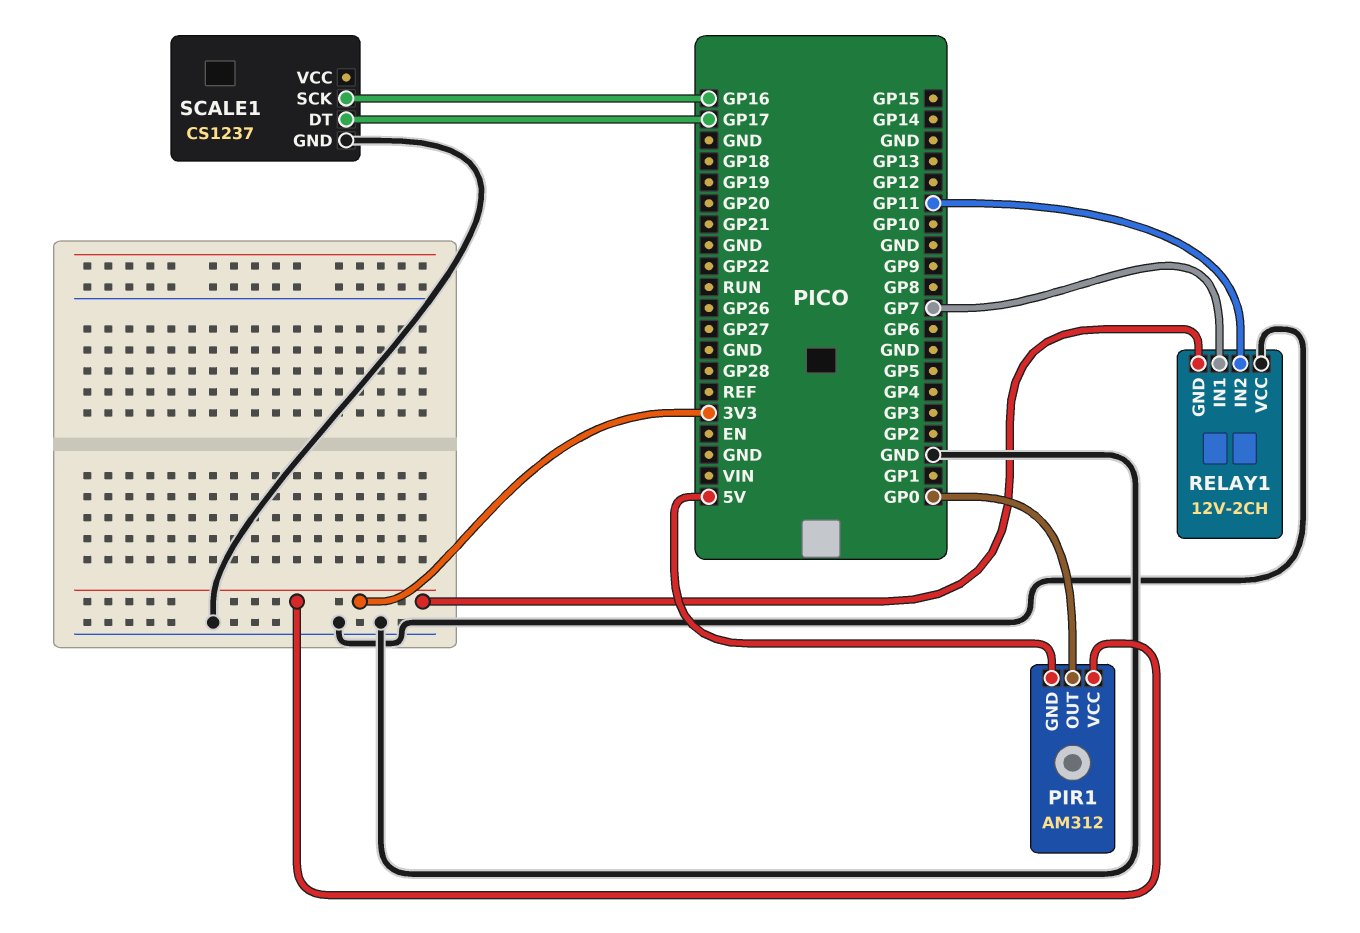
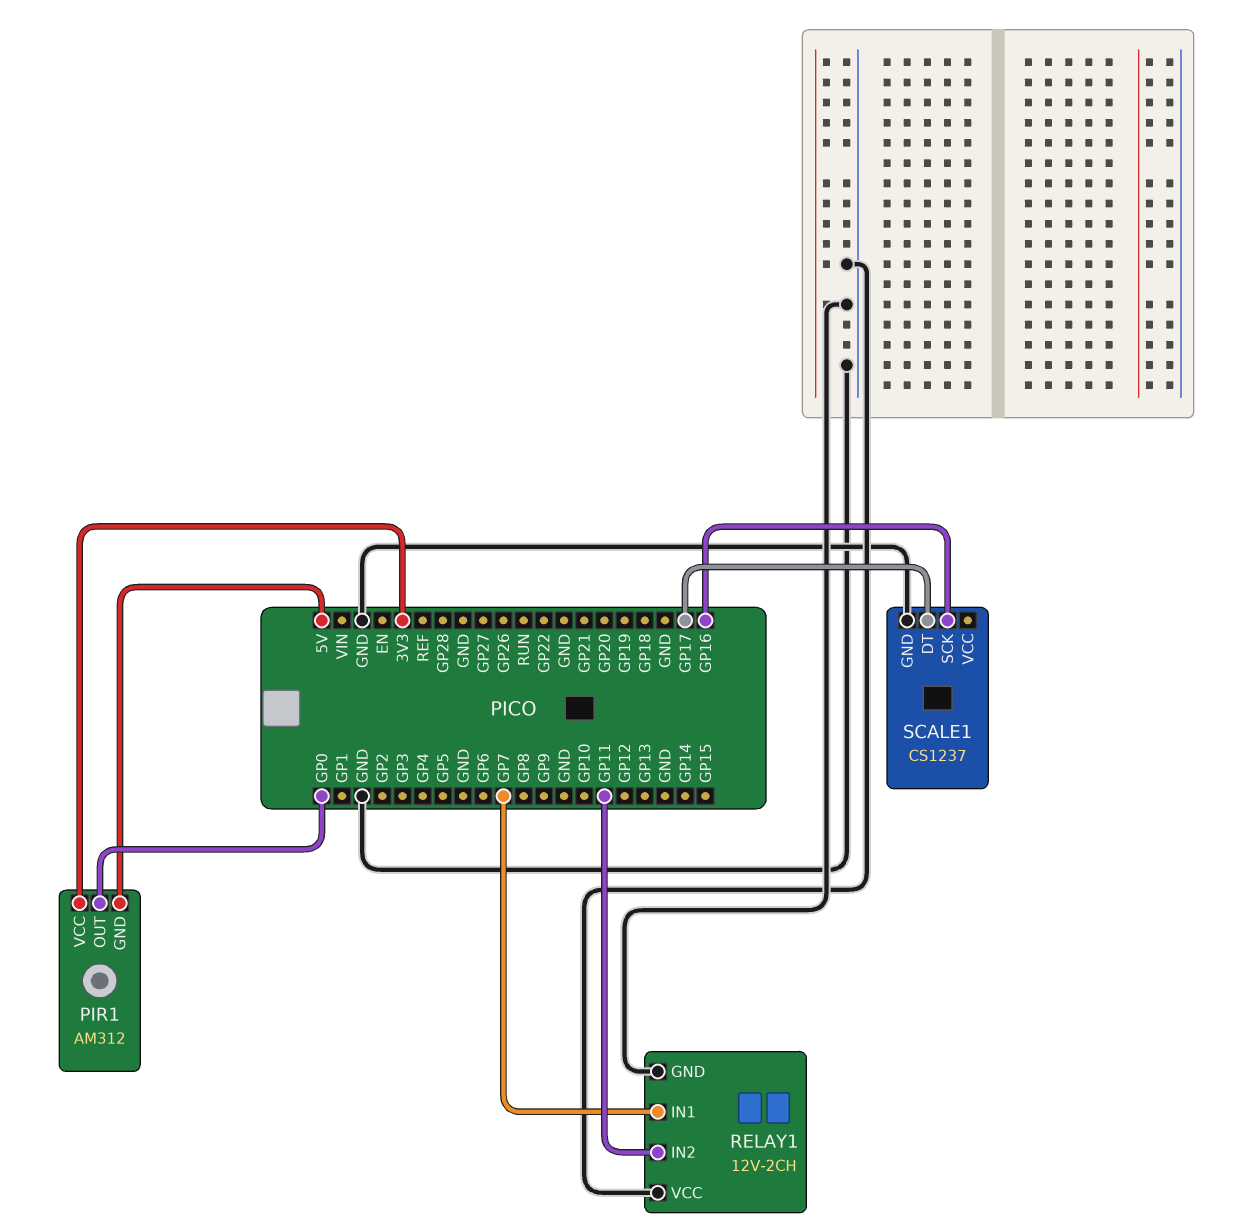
RELAY1 pin GND: 3V3 -> GND

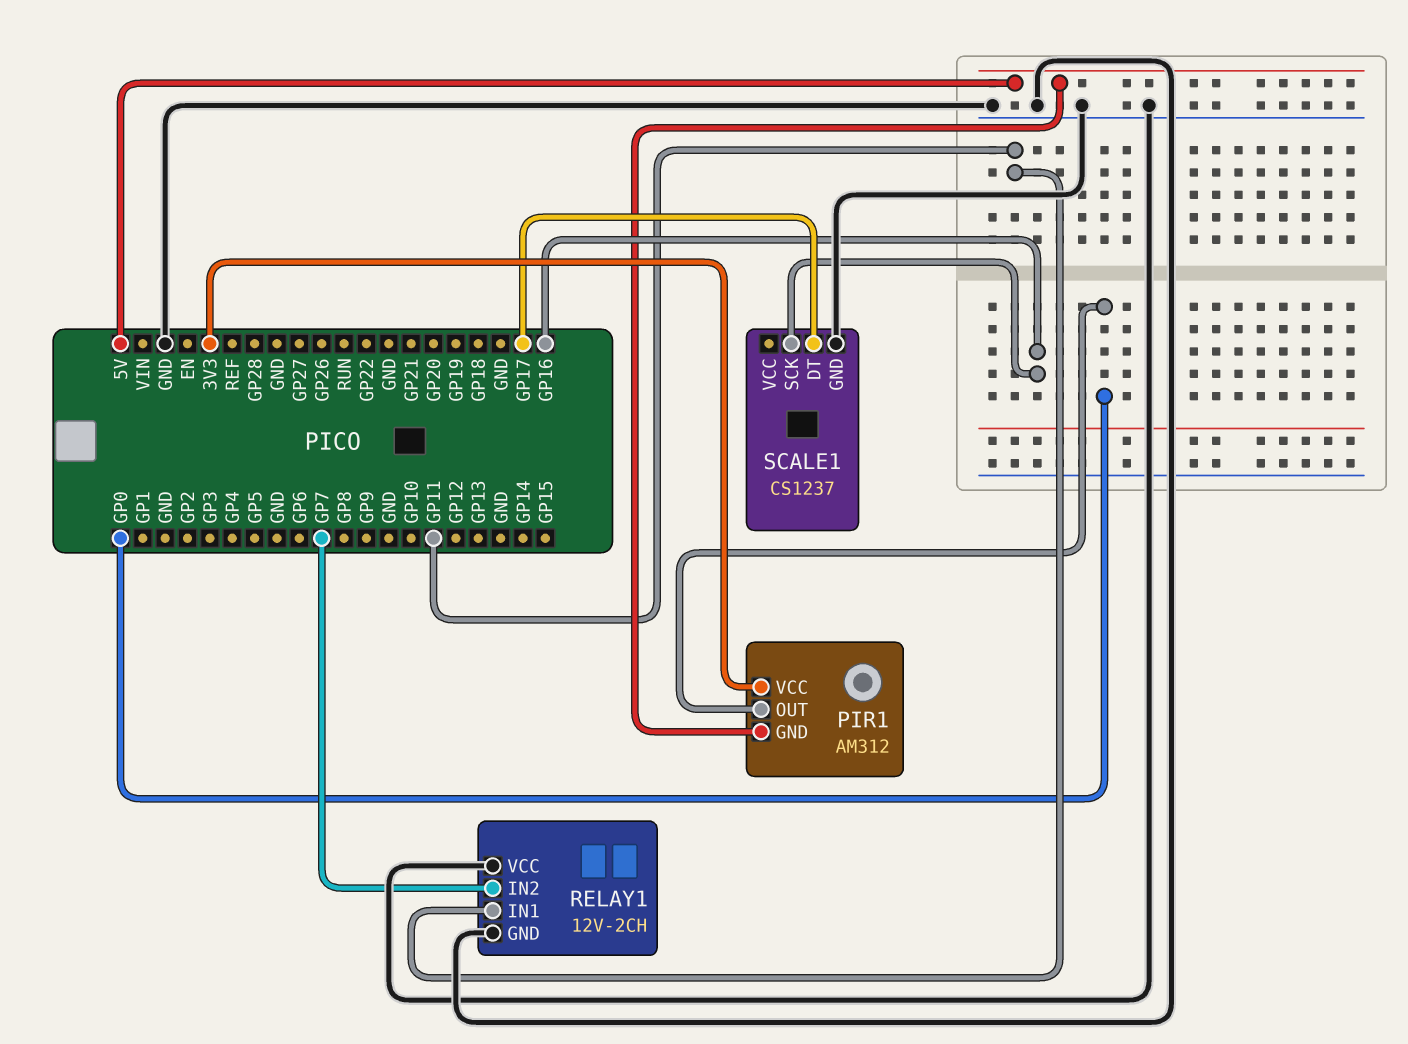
RELAY1 pin IN1: GP7 -> GP11
RELAY1 pin IN2: GP11 -> GP7

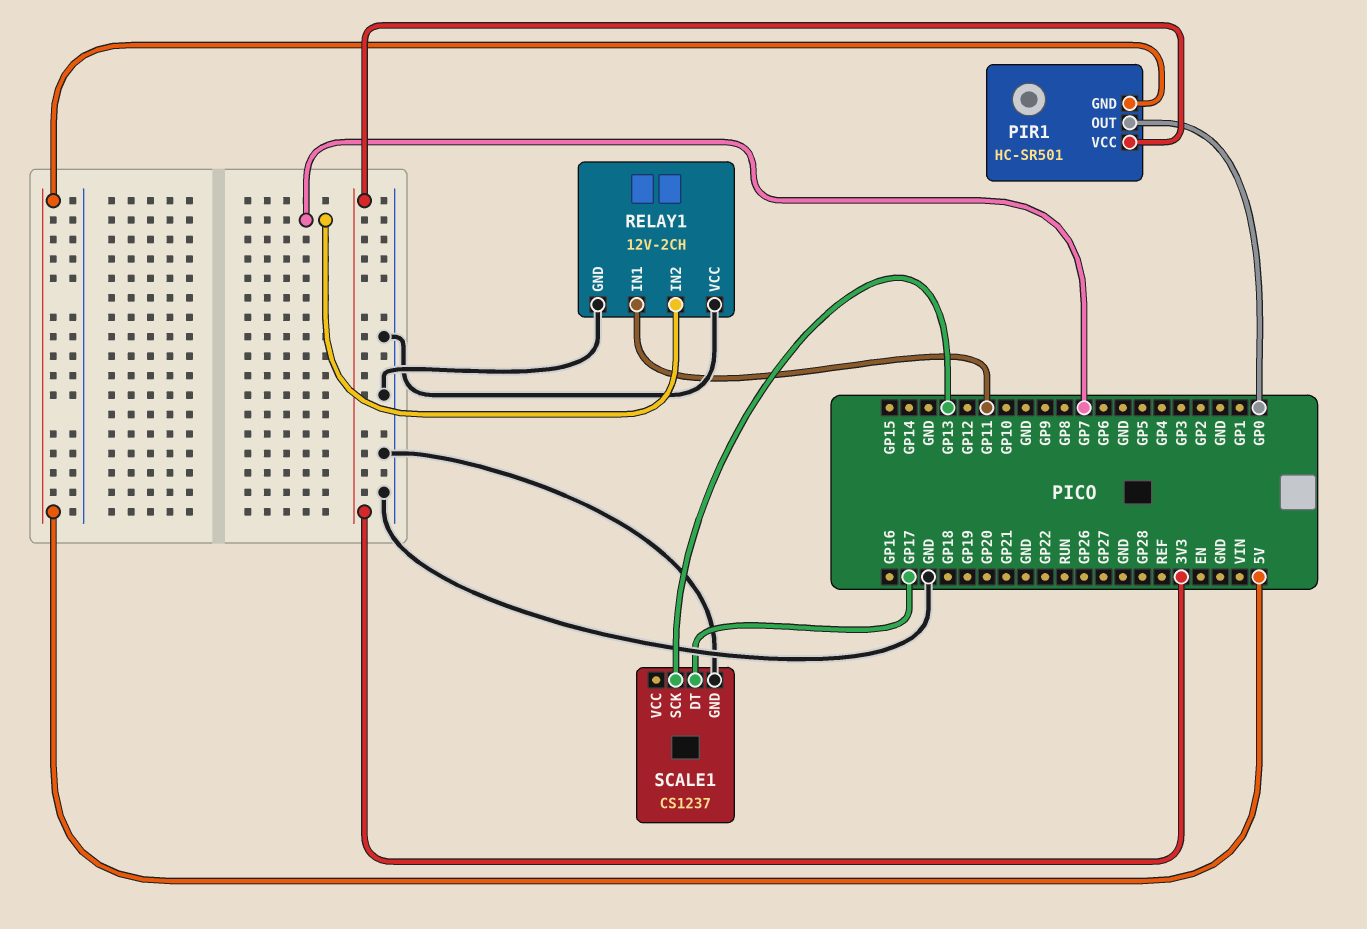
PIR1: AM312 -> HC-SR501
SCALE1 pin SCK: GP16 -> GP13

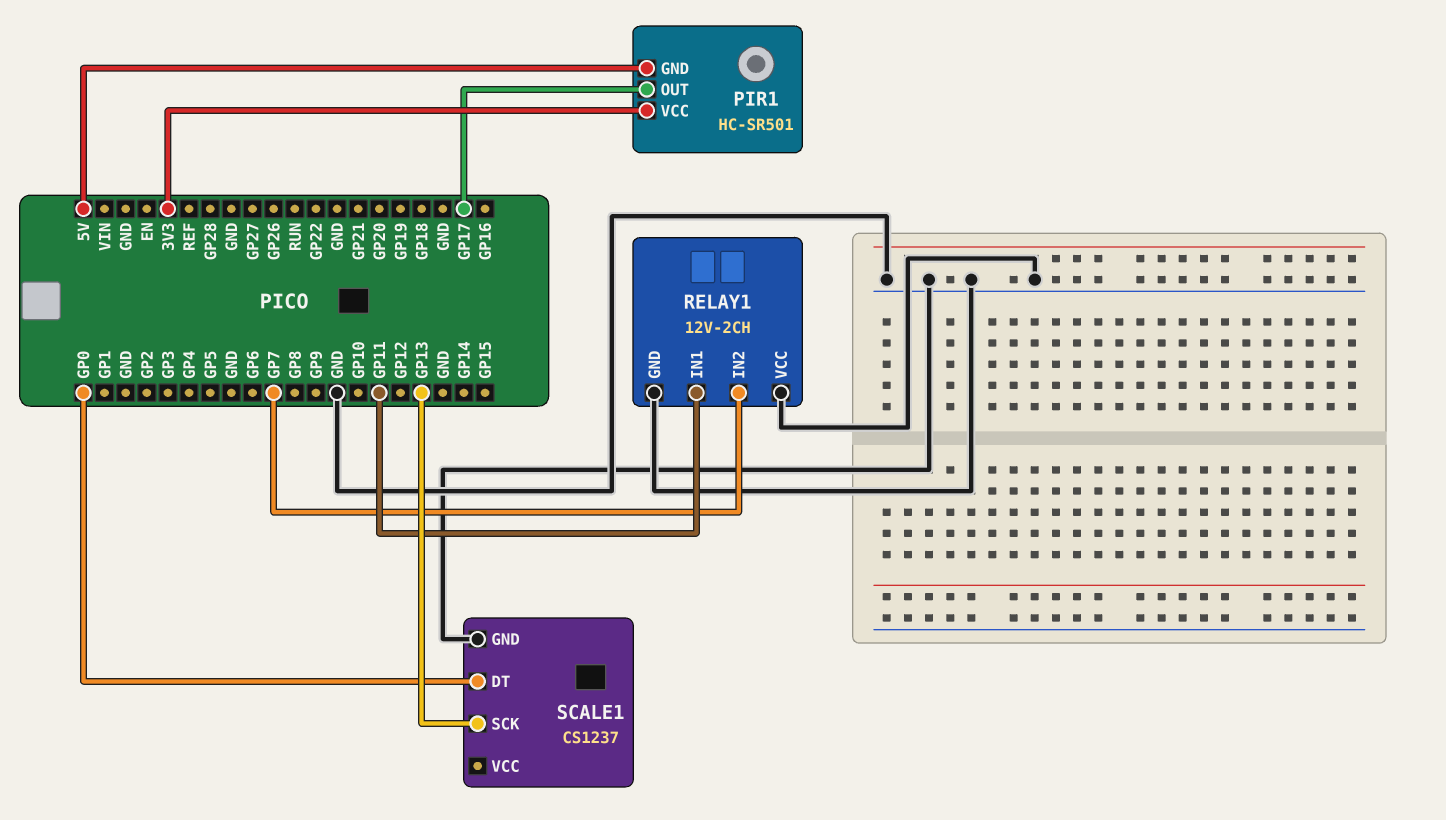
PIR1 pin OUT: GP0 -> GP17
SCALE1 pin DT: GP17 -> GP0

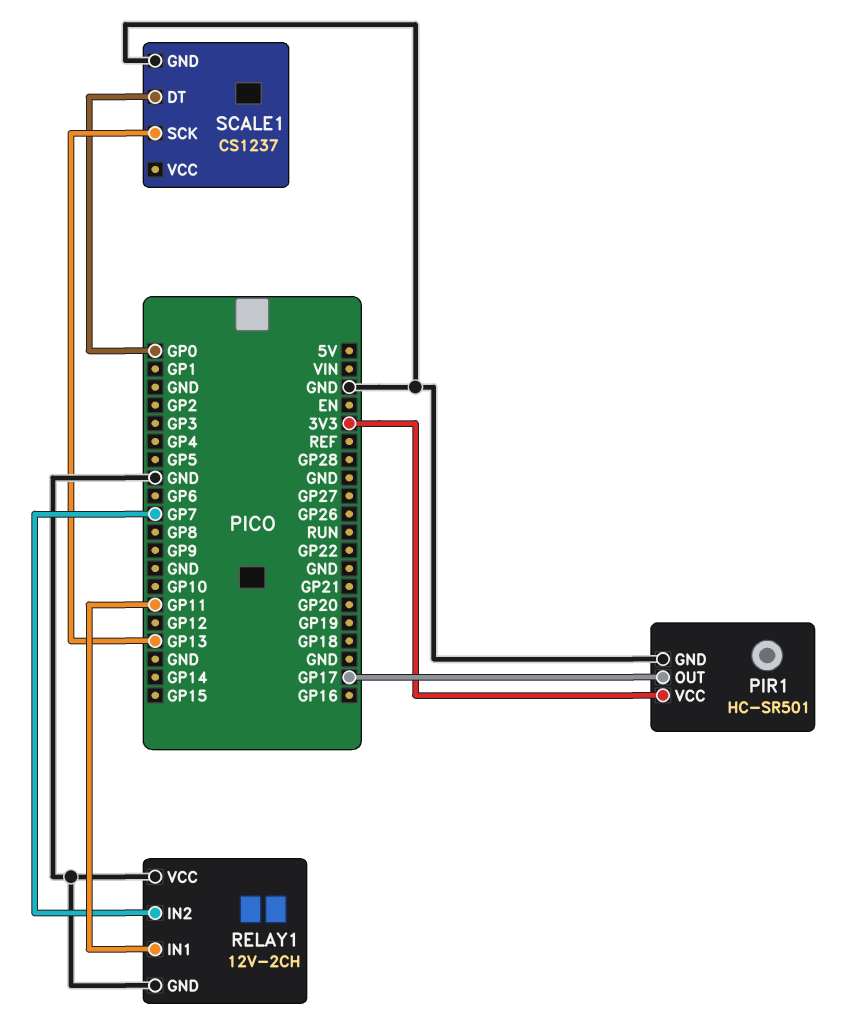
PIR1 pin GND: 5V -> GND

